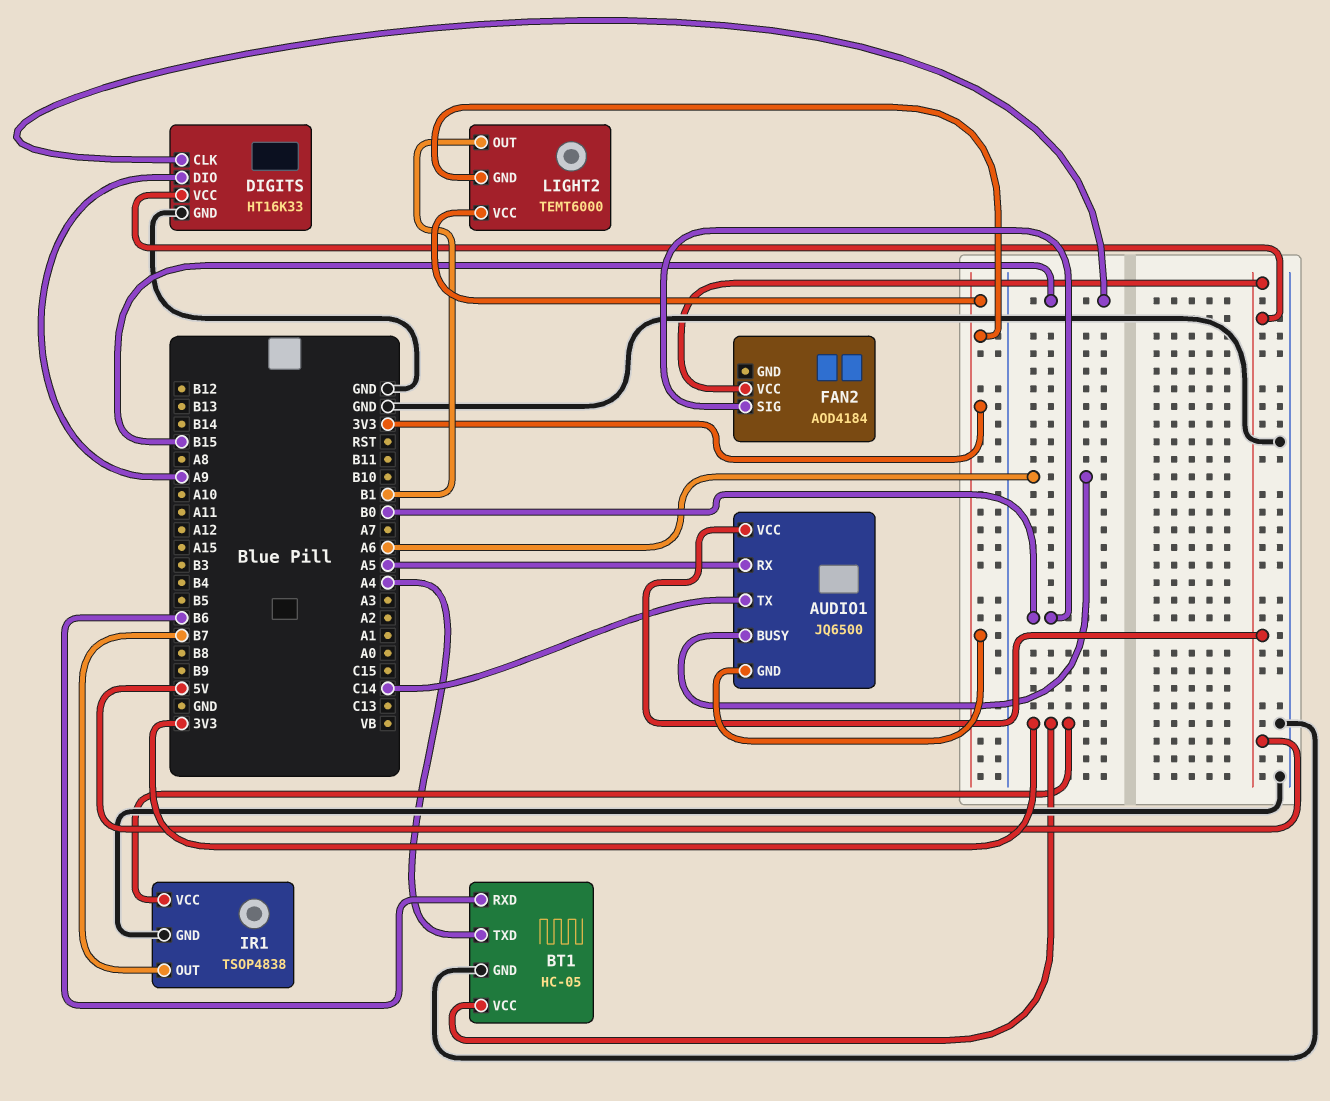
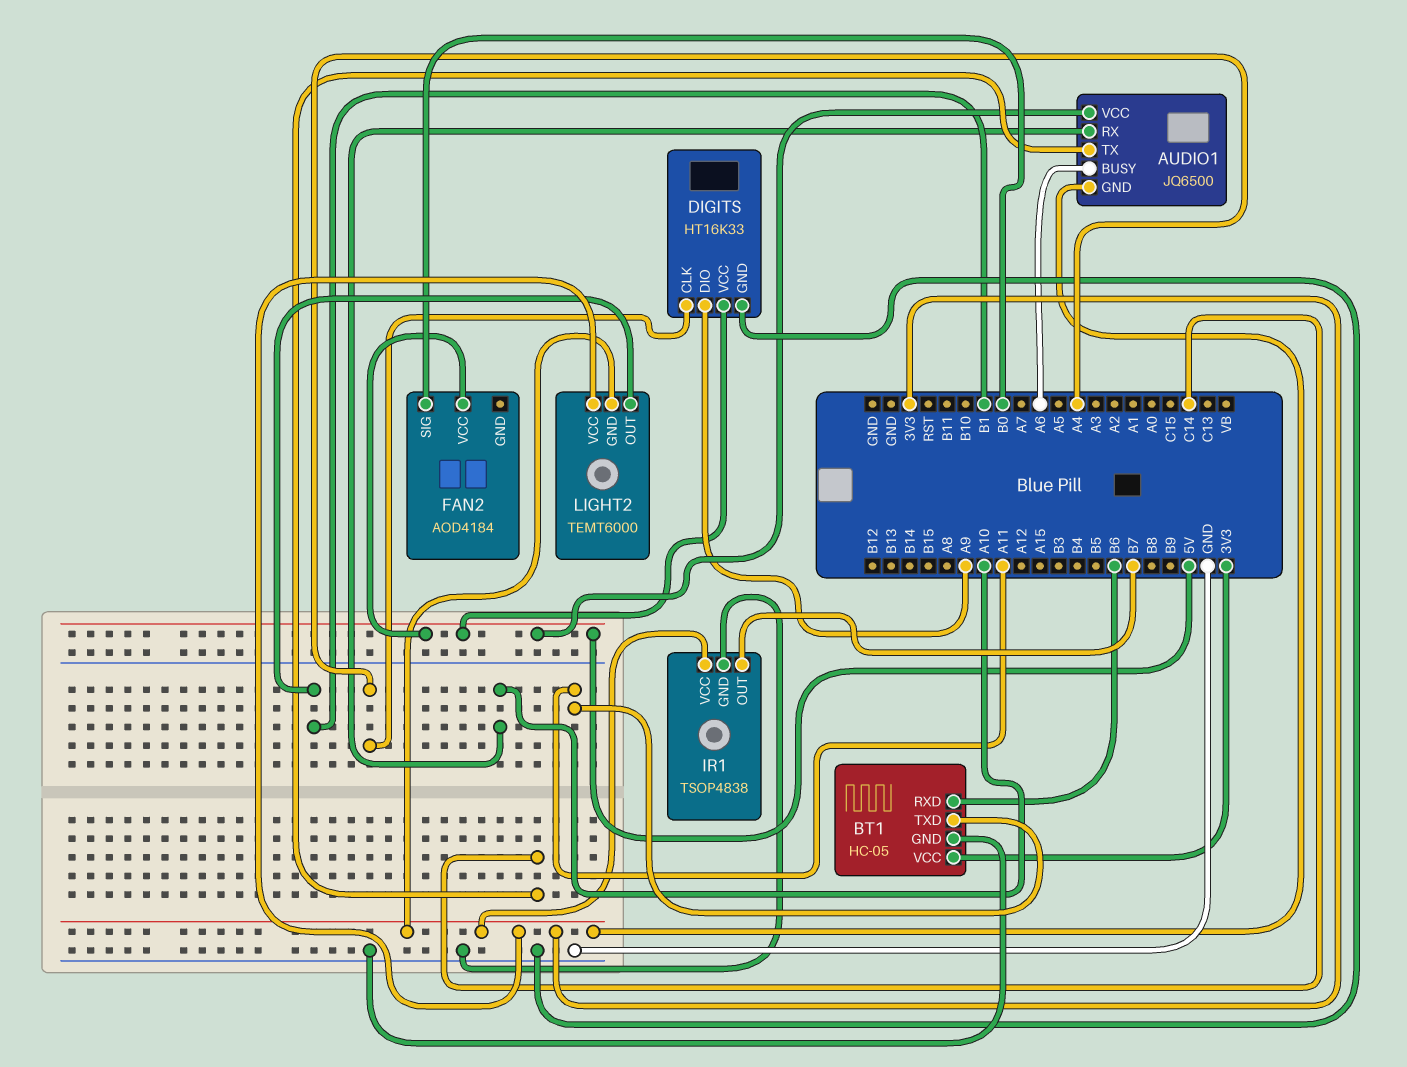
AUDIO1 pin RX: A5 -> A10
BT1 pin TXD: A4 -> A11
DIGITS pin CLK: B15 -> A4

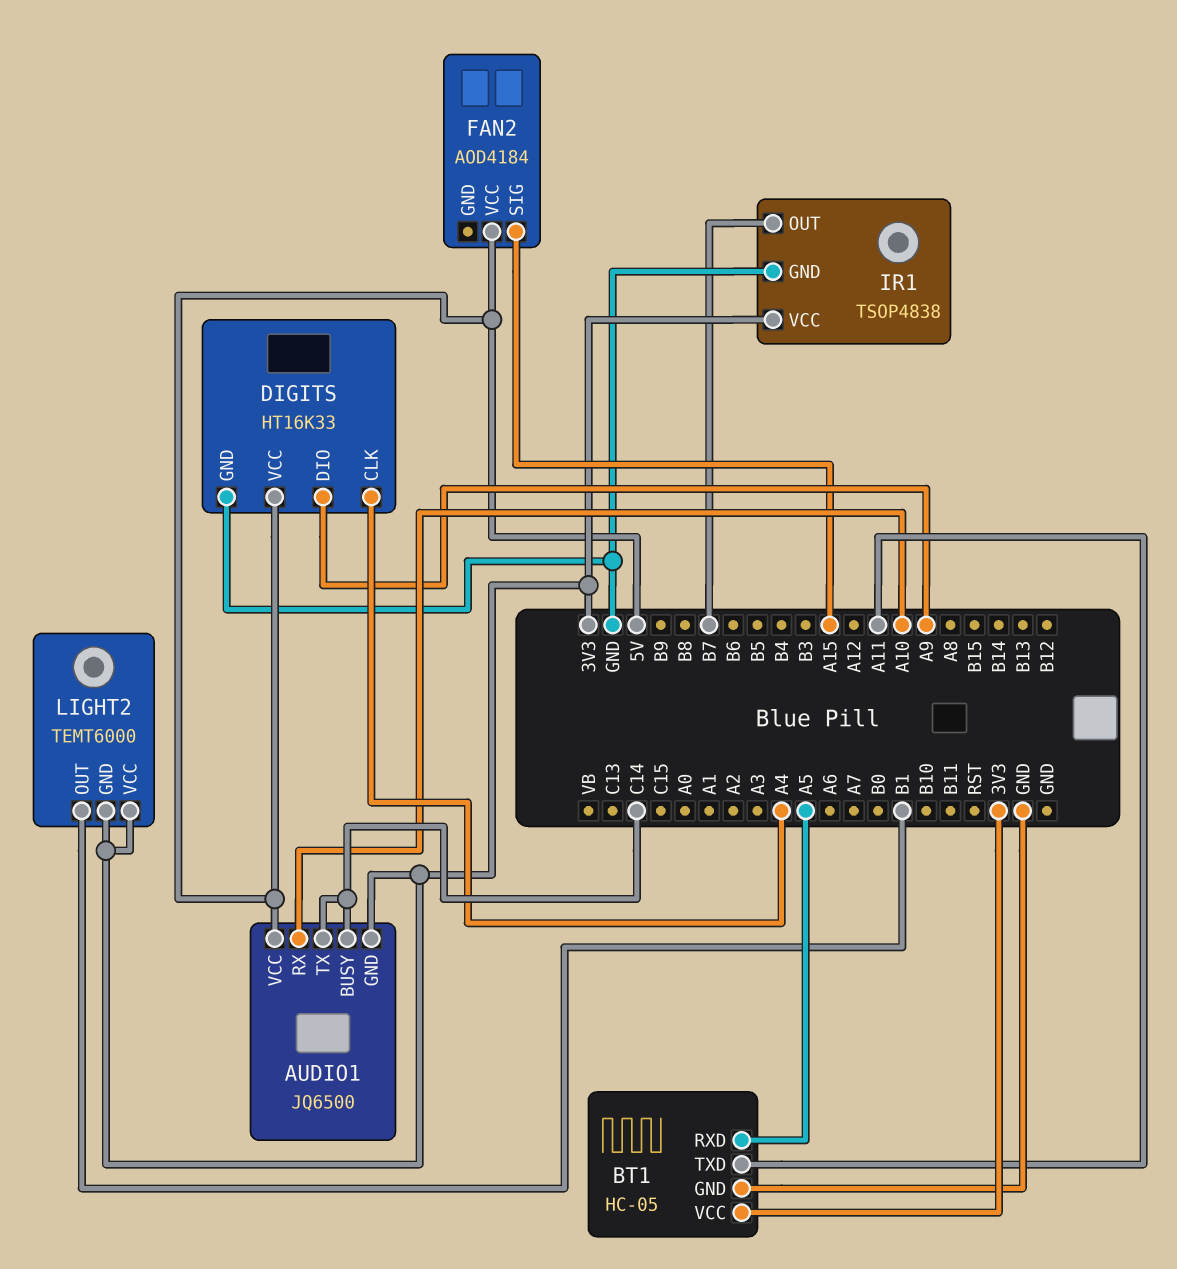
AUDIO1 pin BUSY: A6 -> C14
BT1 pin RXD: B6 -> A5
FAN2 pin SIG: B0 -> A15

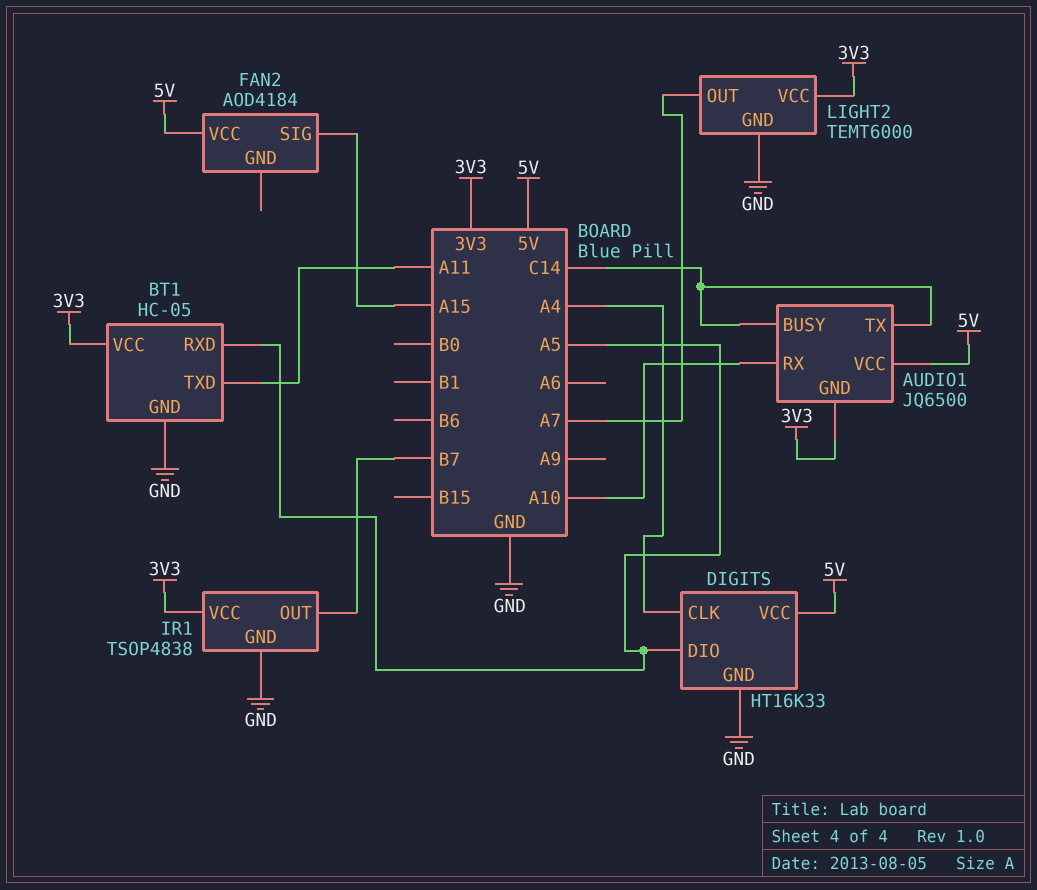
DIGITS pin DIO: A9 -> A5
LIGHT2 pin GND: 3V3 -> GND
LIGHT2 pin OUT: B1 -> A7

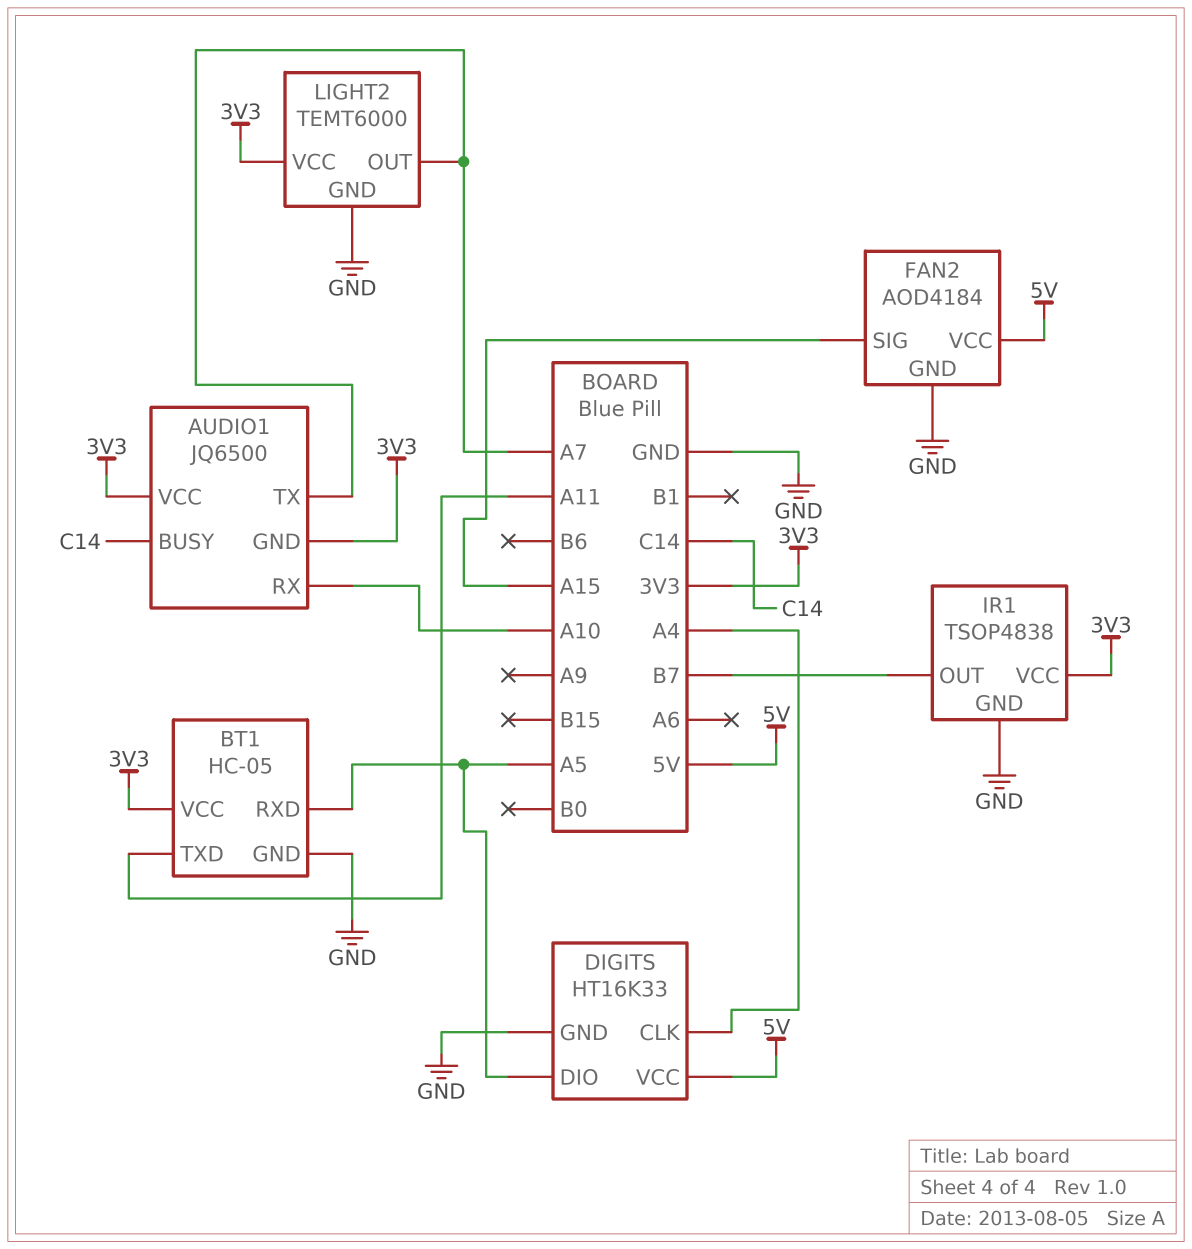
AUDIO1 pin TX: C14 -> A7
AUDIO1 pin VCC: 5V -> 3V3
FAN2 pin GND: none -> GND

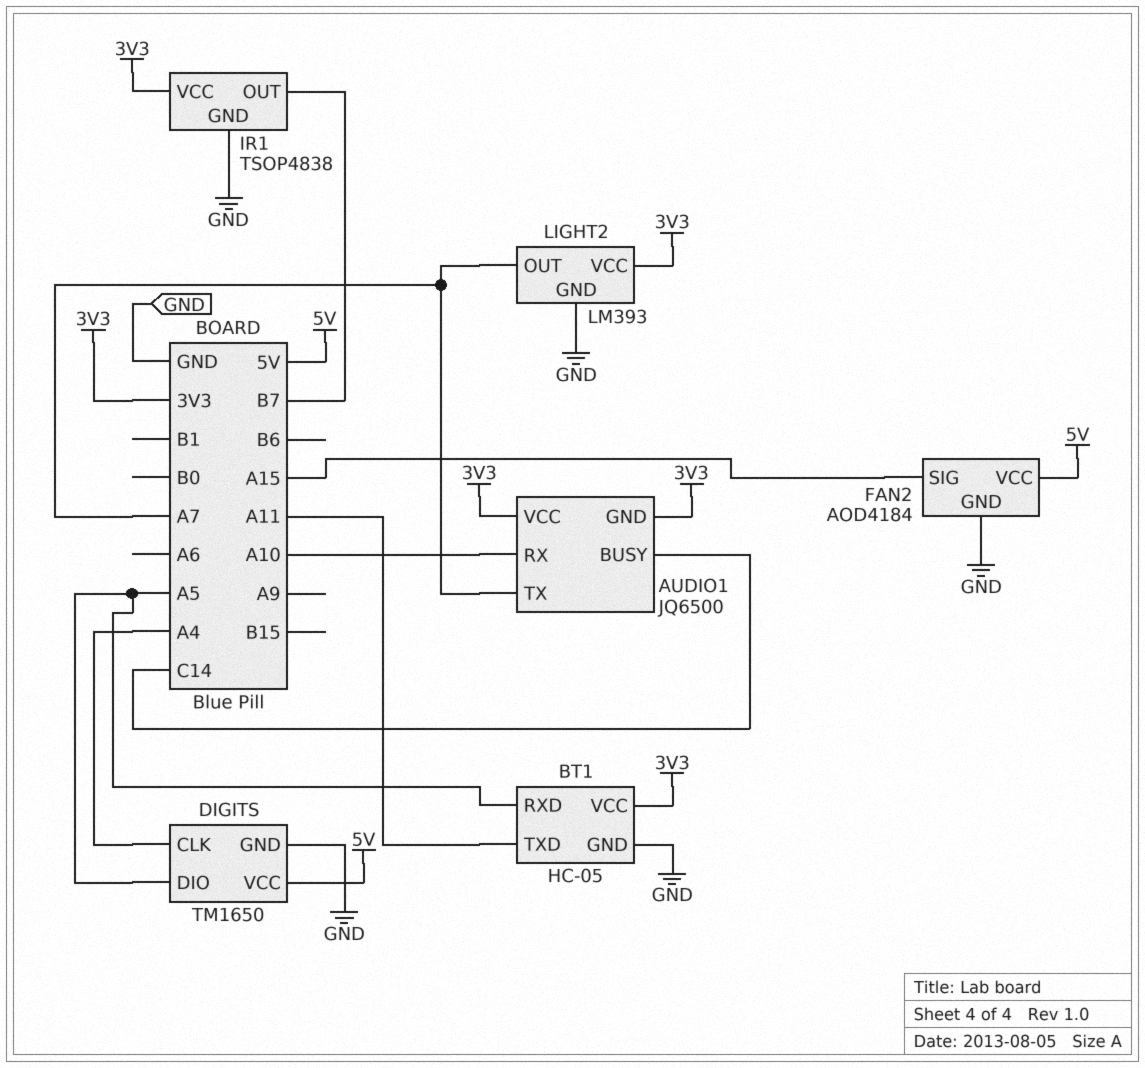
DIGITS: HT16K33 -> TM1650
LIGHT2: TEMT6000 -> LM393

